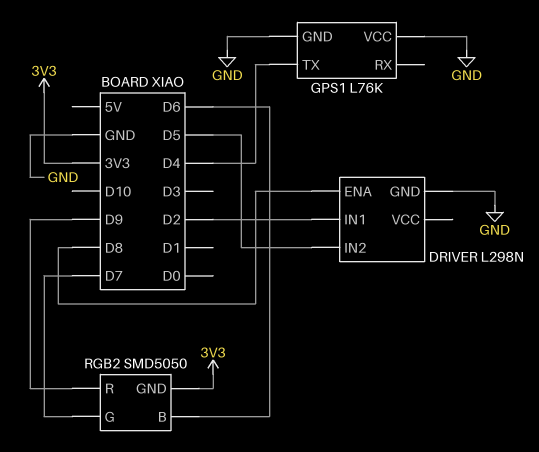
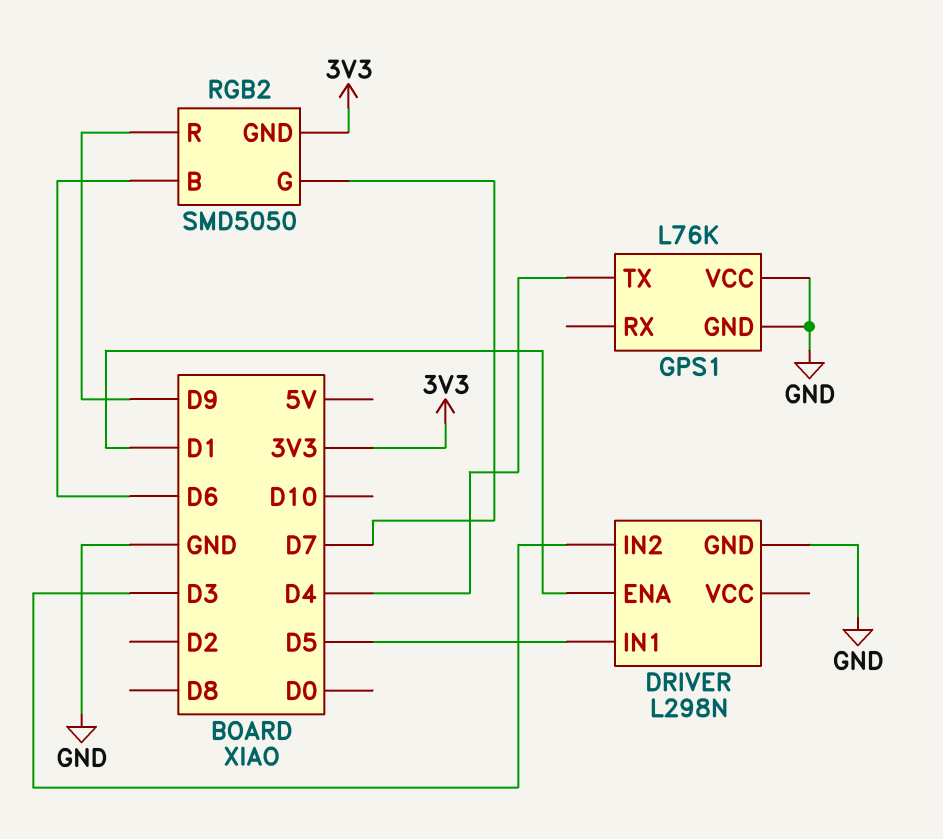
DRIVER pin ENA: D8 -> D1
DRIVER pin IN1: D2 -> D5
DRIVER pin IN2: D5 -> D3

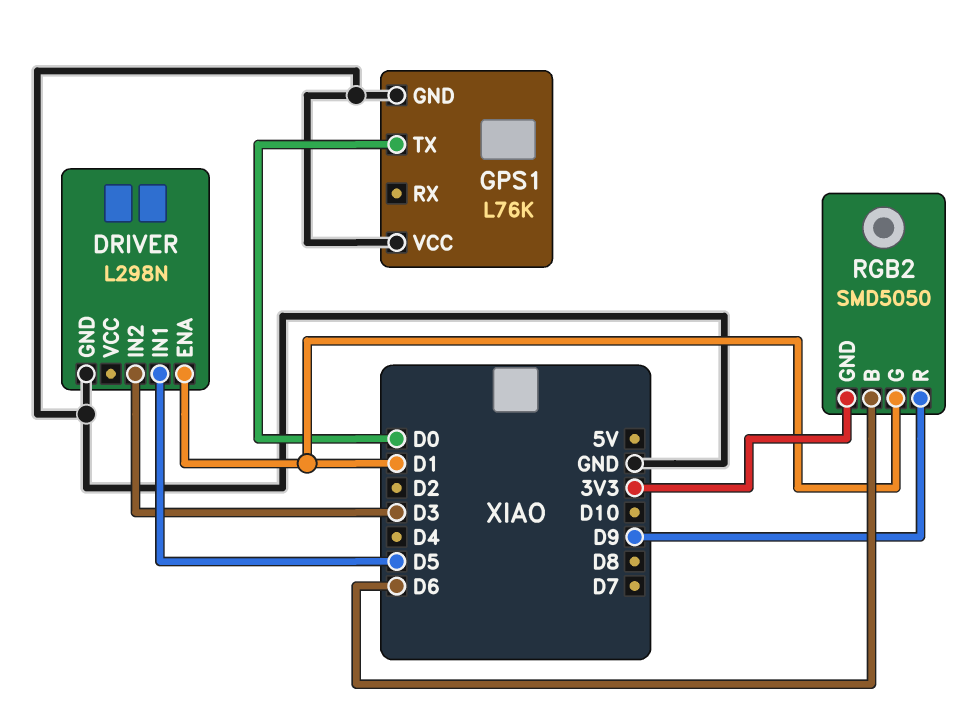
GPS1 pin TX: D4 -> D0
RGB2 pin G: D7 -> D1

